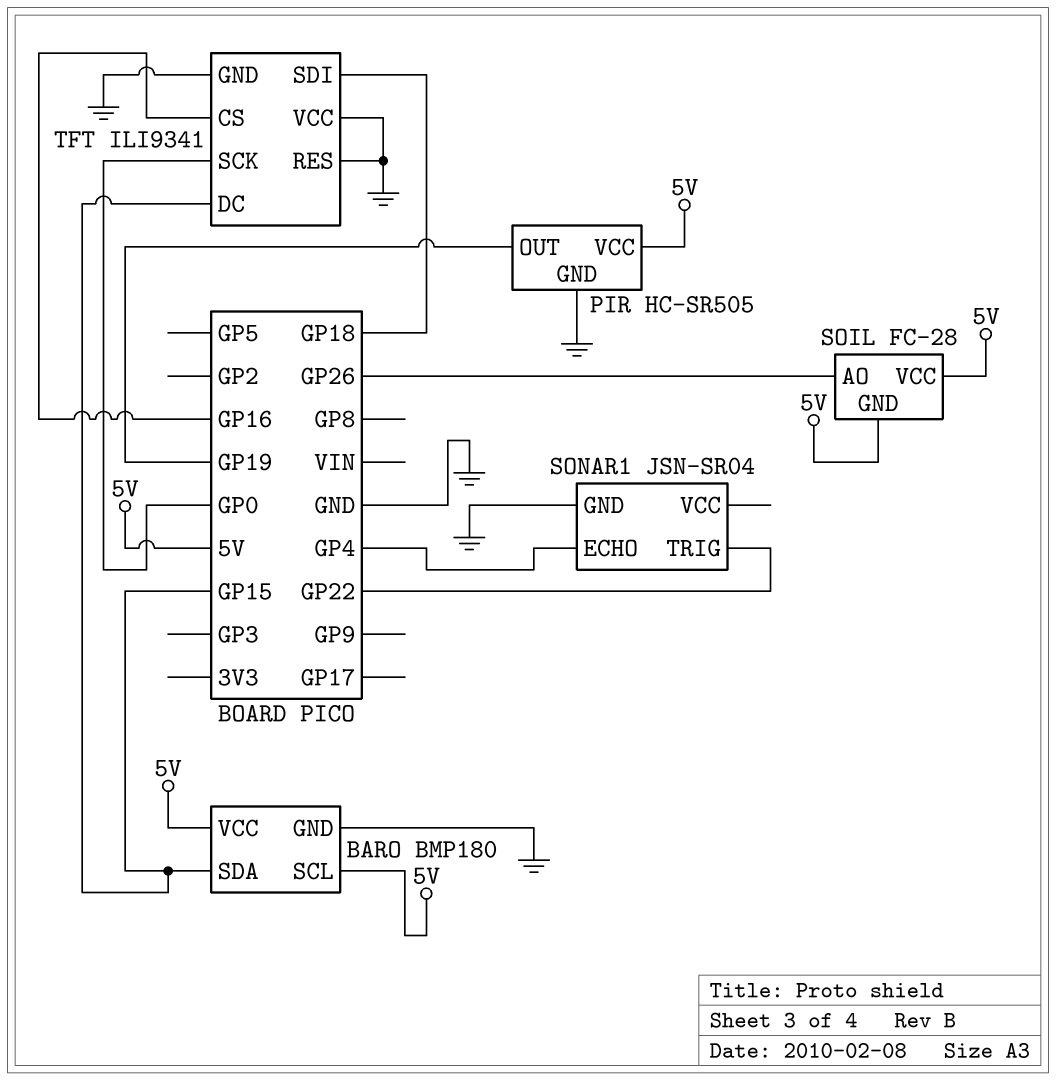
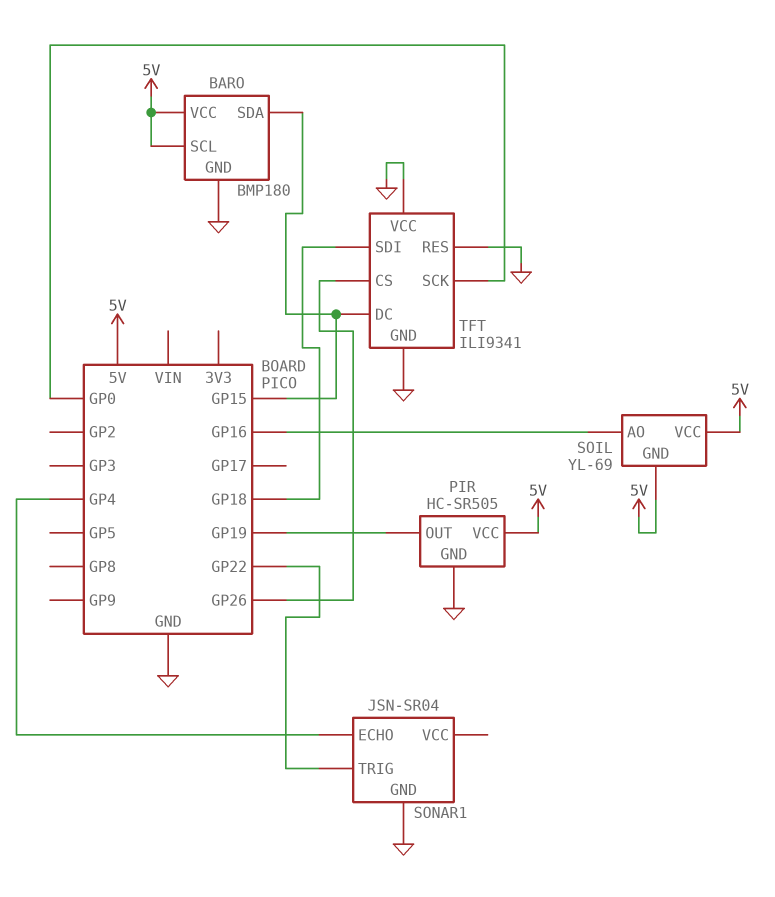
SOIL: FC-28 -> YL-69
SOIL pin AO: GP26 -> GP16
TFT pin CS: GP16 -> GP26

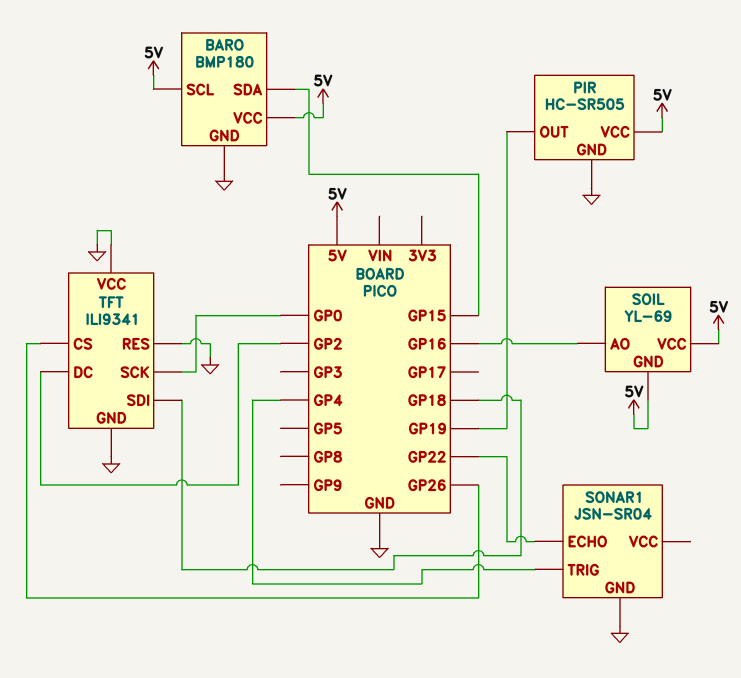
SONAR1 pin ECHO: GP4 -> GP22
SONAR1 pin TRIG: GP22 -> GP4
TFT pin DC: GP15 -> GP2

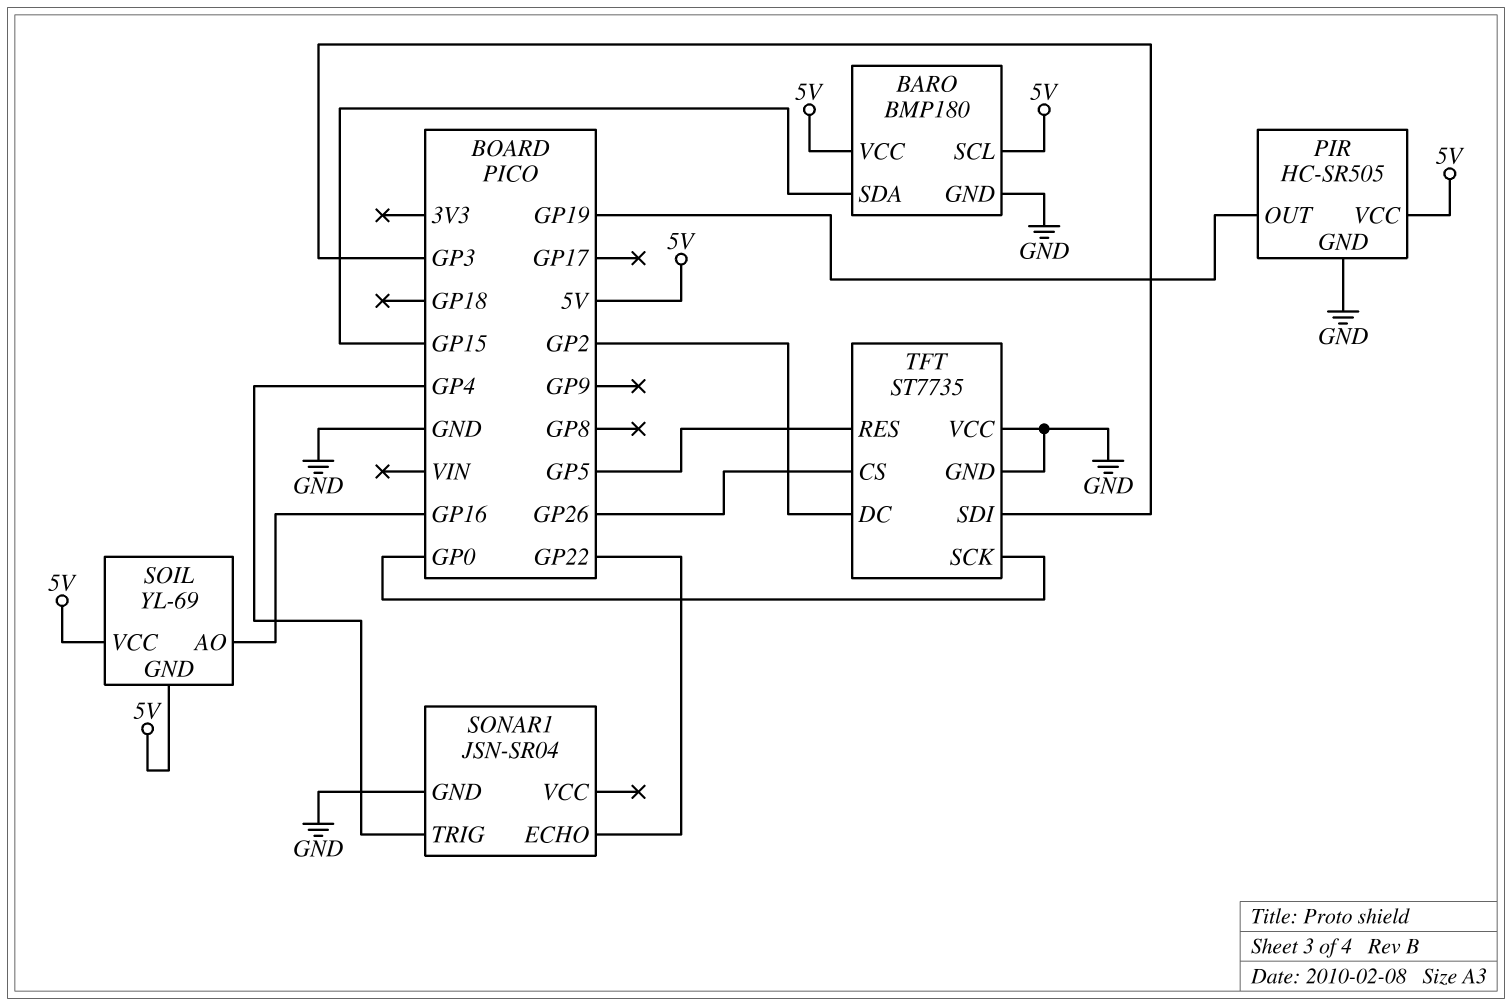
TFT: ILI9341 -> ST7735
TFT pin RES: GND -> GP5
TFT pin SDI: GP18 -> GP3

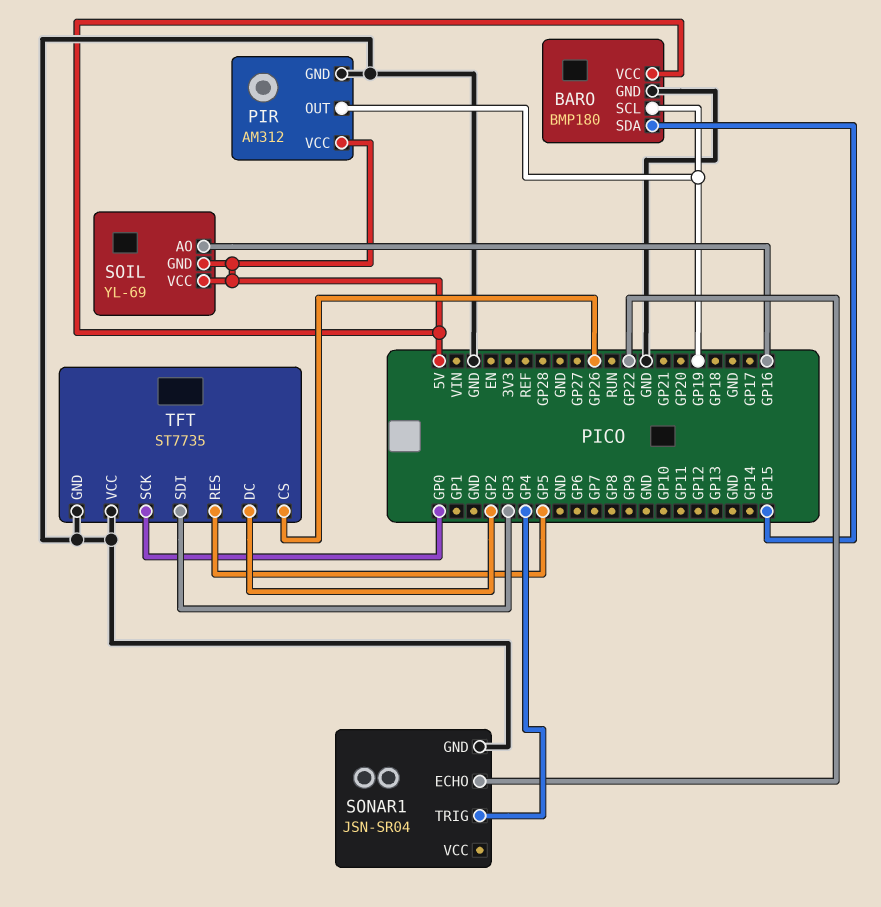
BARO pin SCL: 5V -> GP19
PIR: HC-SR505 -> AM312

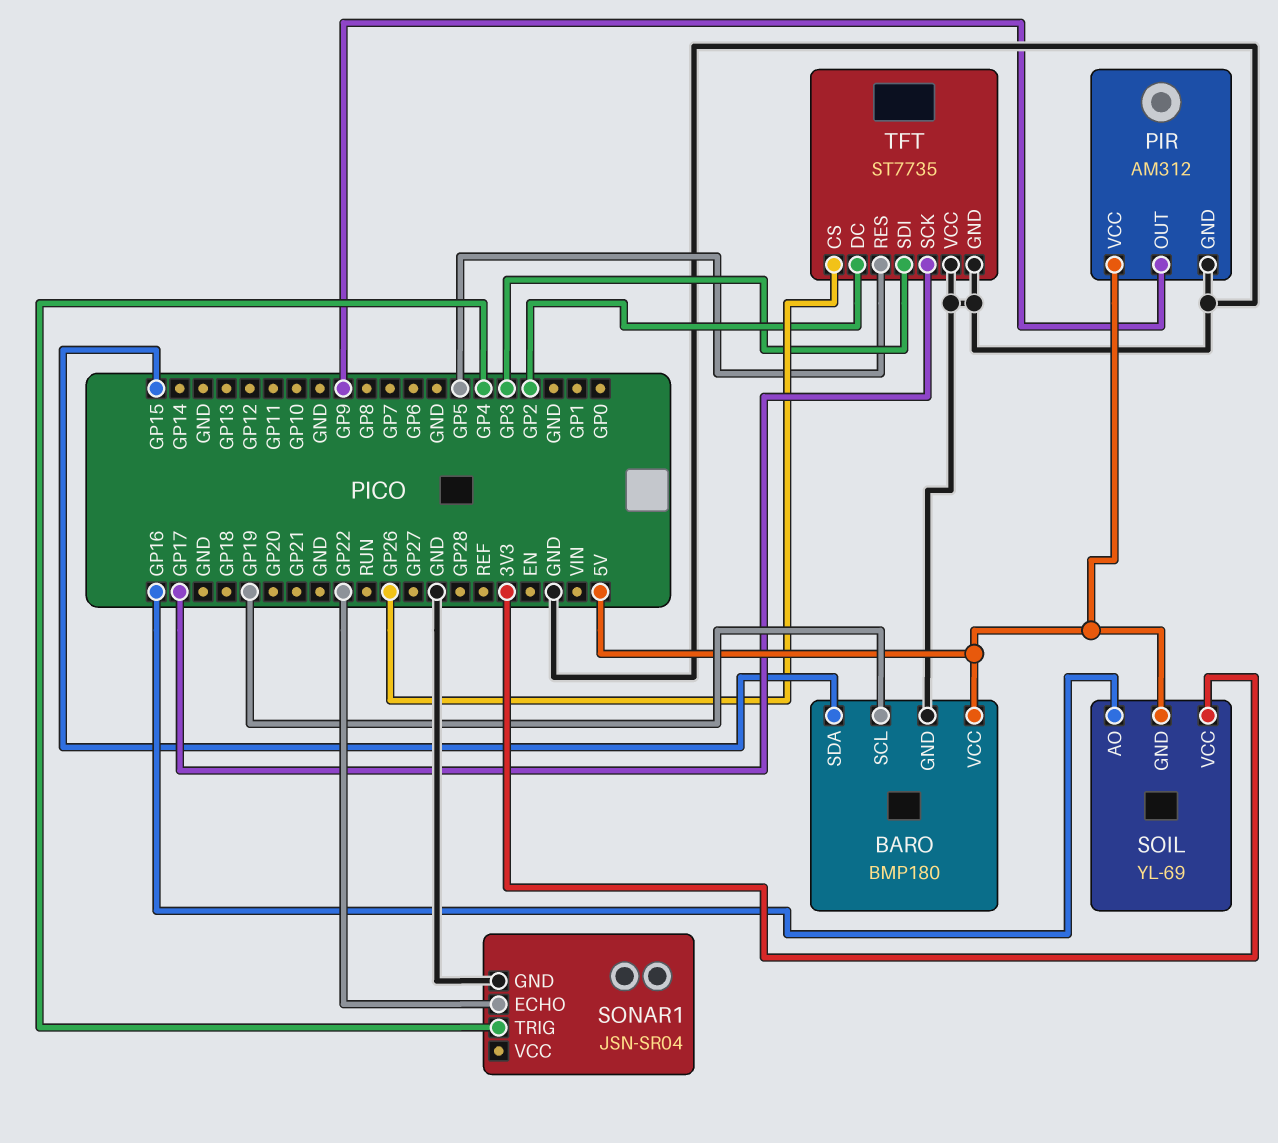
PIR pin OUT: GP19 -> GP9
SOIL pin VCC: 5V -> 3V3
TFT pin SCK: GP0 -> GP17

